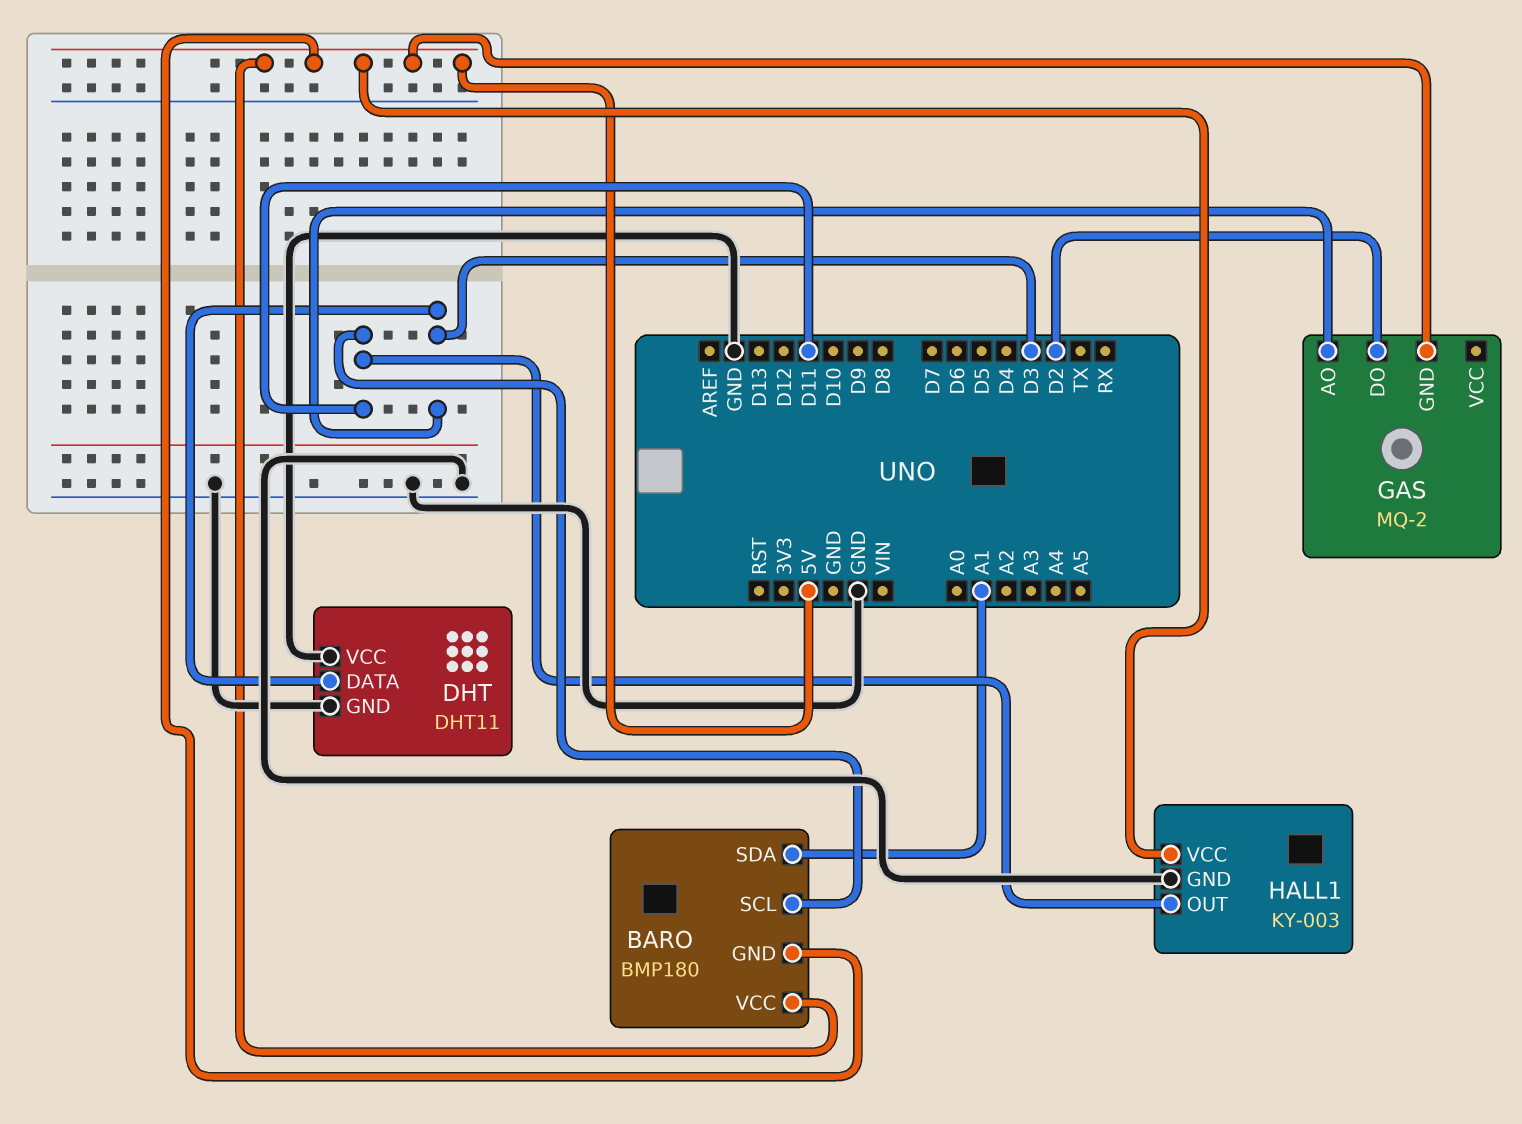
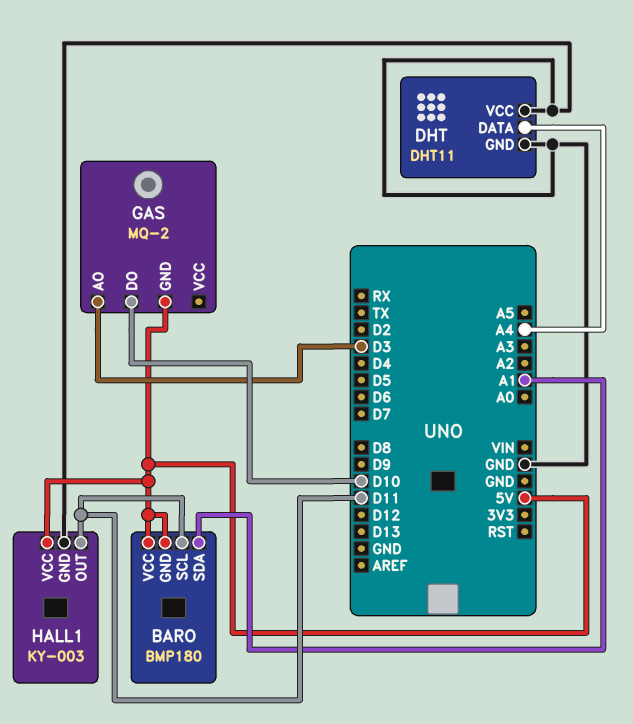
DHT pin DATA: D3 -> A4
GAS pin DO: D2 -> D10

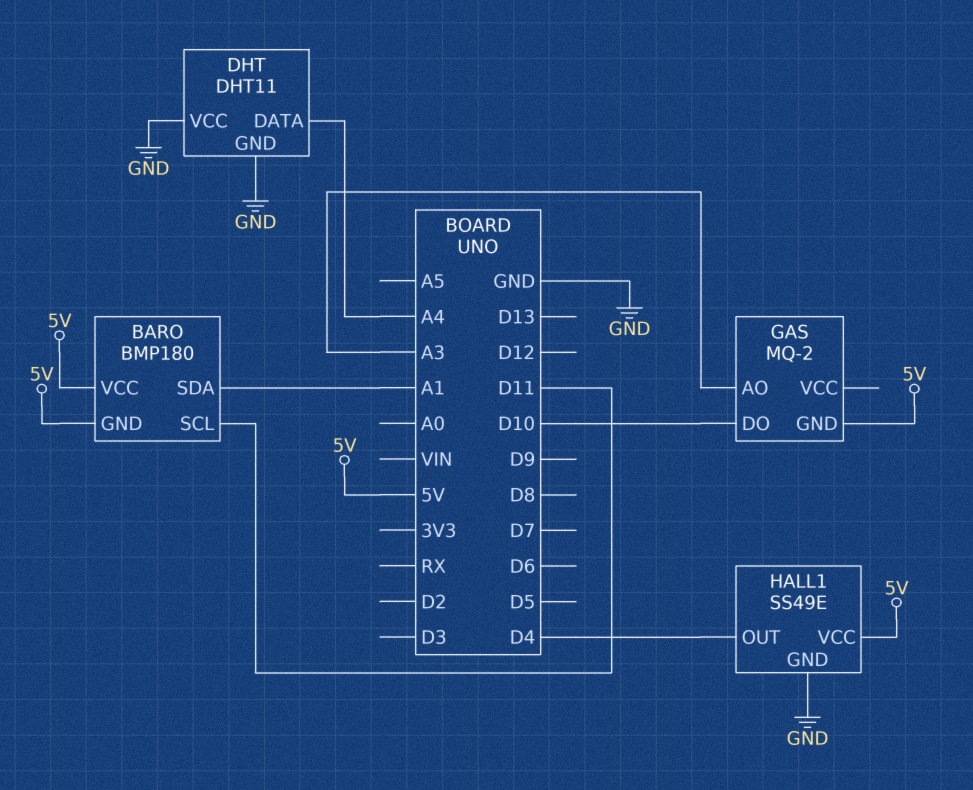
GAS pin AO: D3 -> A3
HALL1: KY-003 -> SS49E
HALL1 pin OUT: D11 -> D4

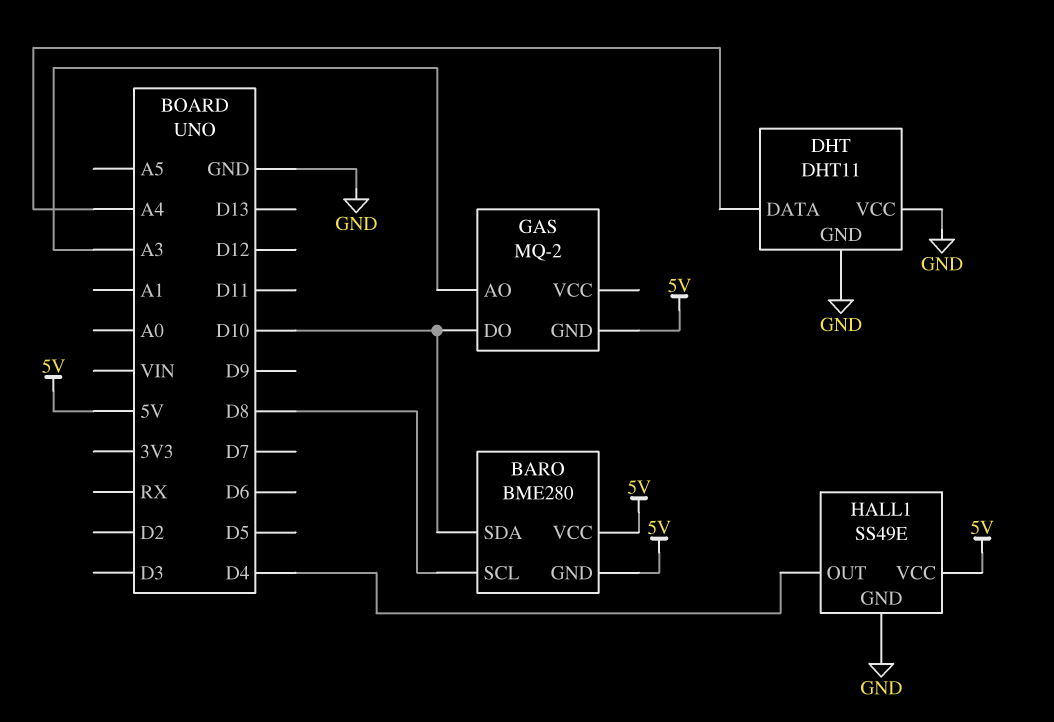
BARO: BMP180 -> BME280
BARO pin SCL: D11 -> D8
BARO pin SDA: A1 -> D10

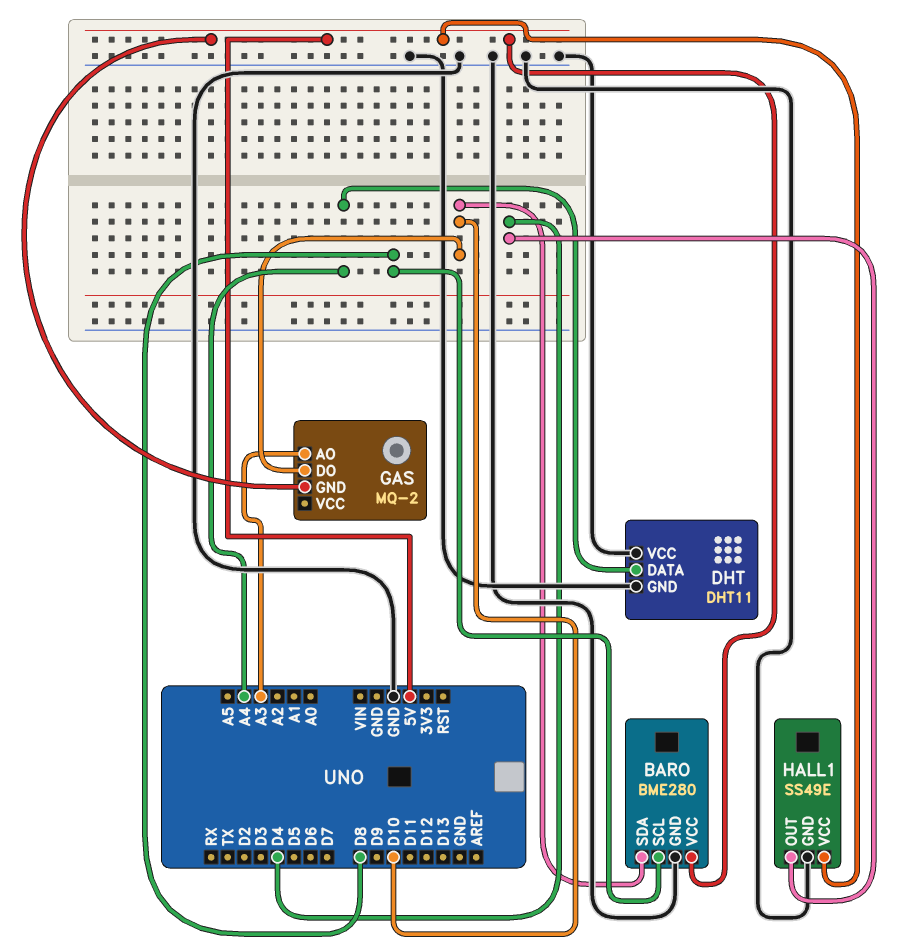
BARO pin GND: 5V -> GND

